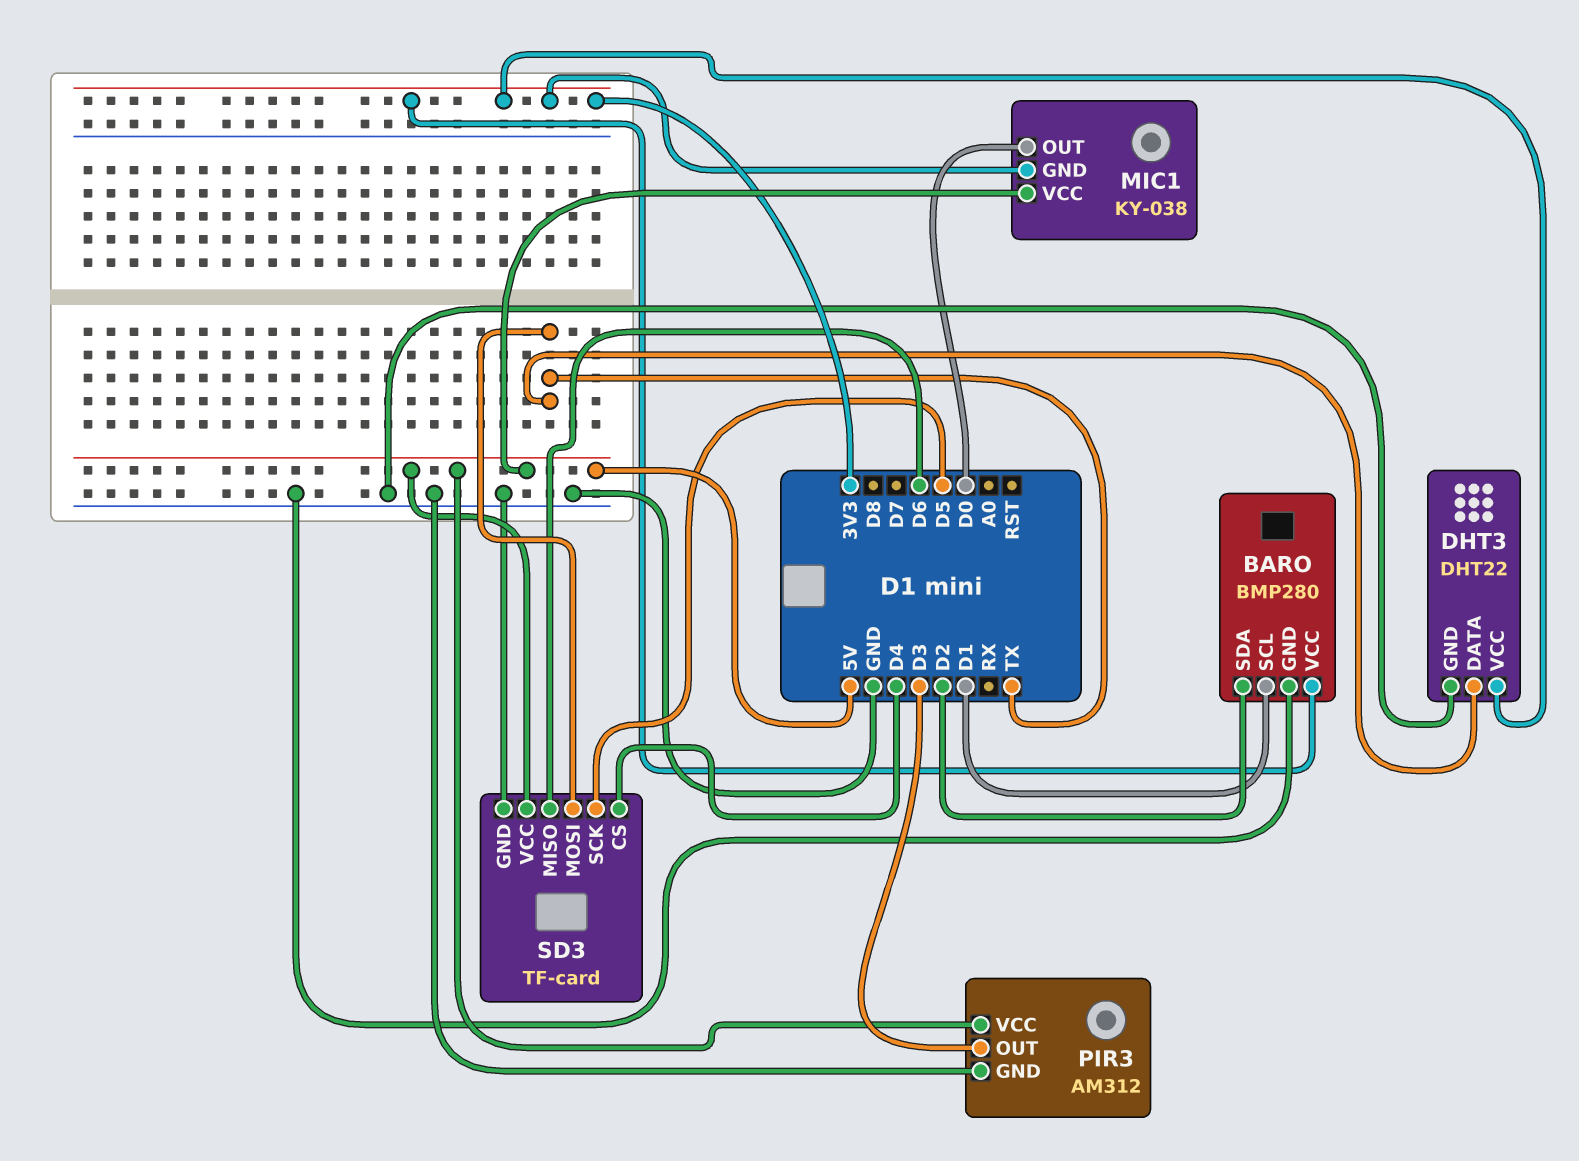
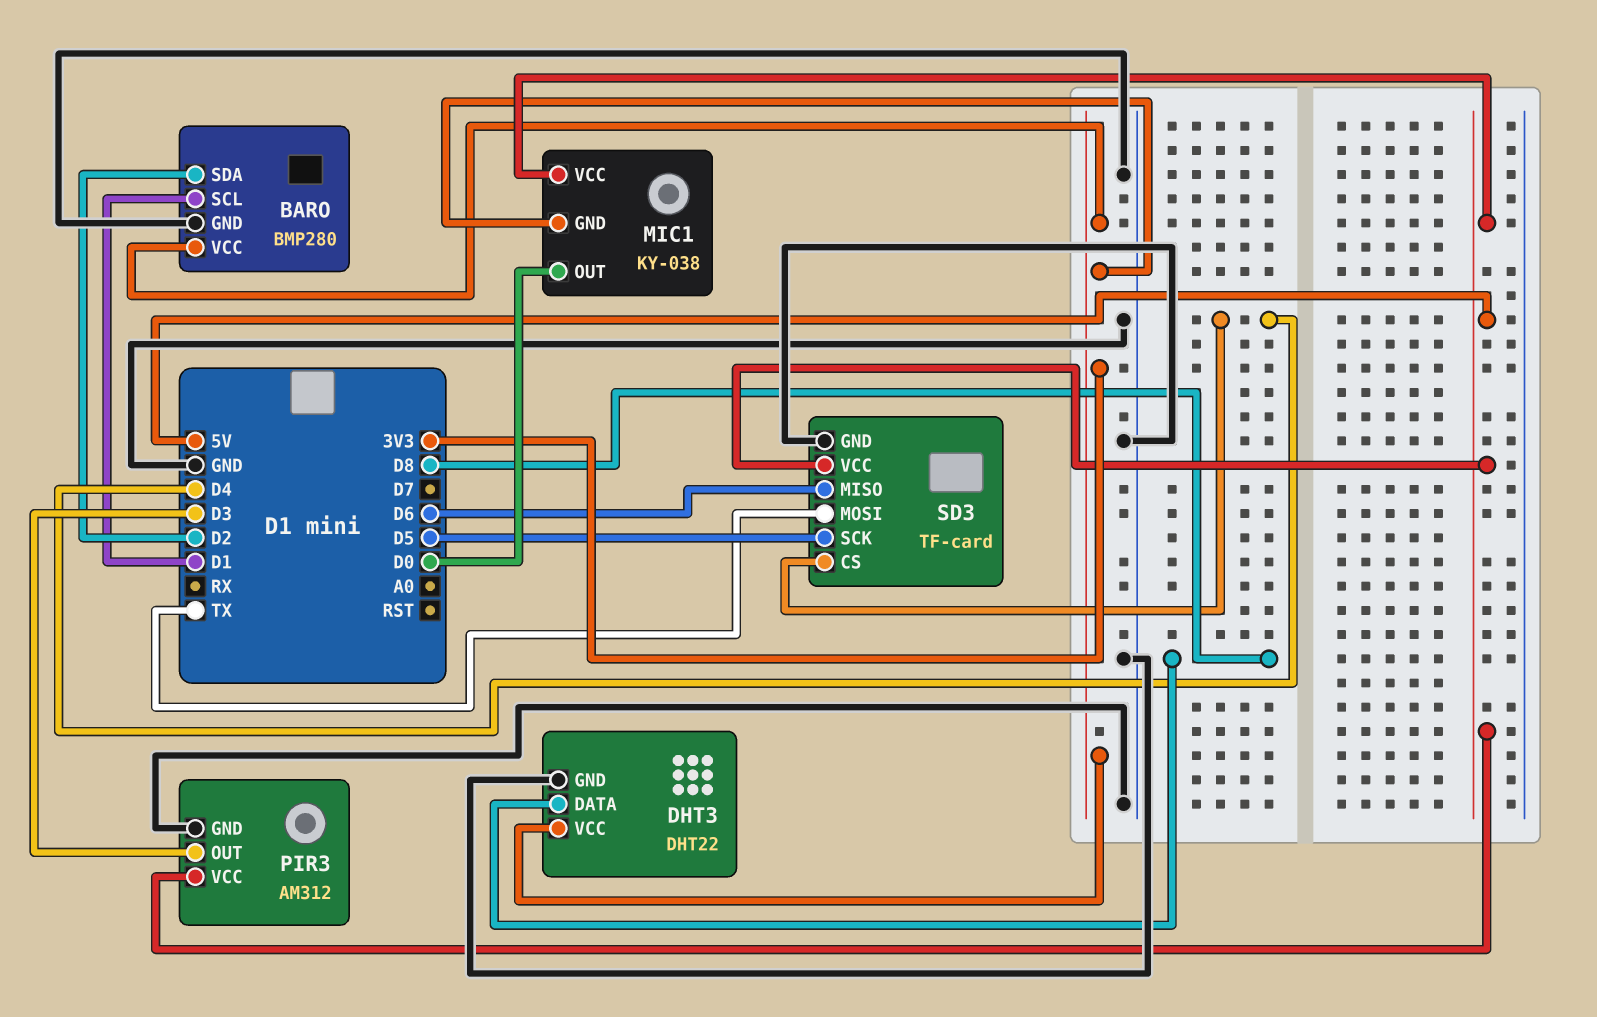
DHT3 pin DATA: TX -> D8

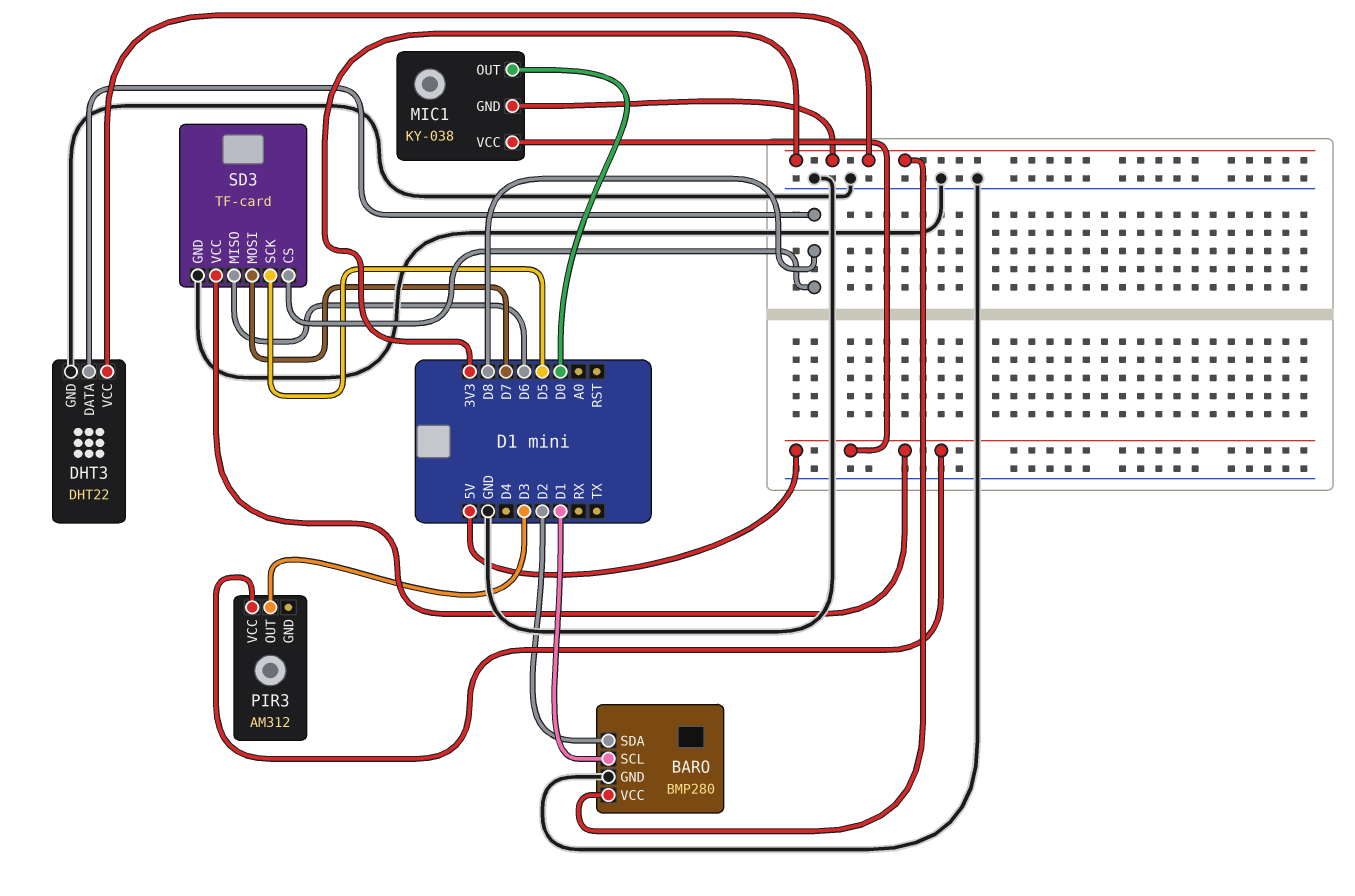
PIR3 pin GND: GND -> none
SD3 pin CS: D4 -> D8
SD3 pin MOSI: TX -> D7

